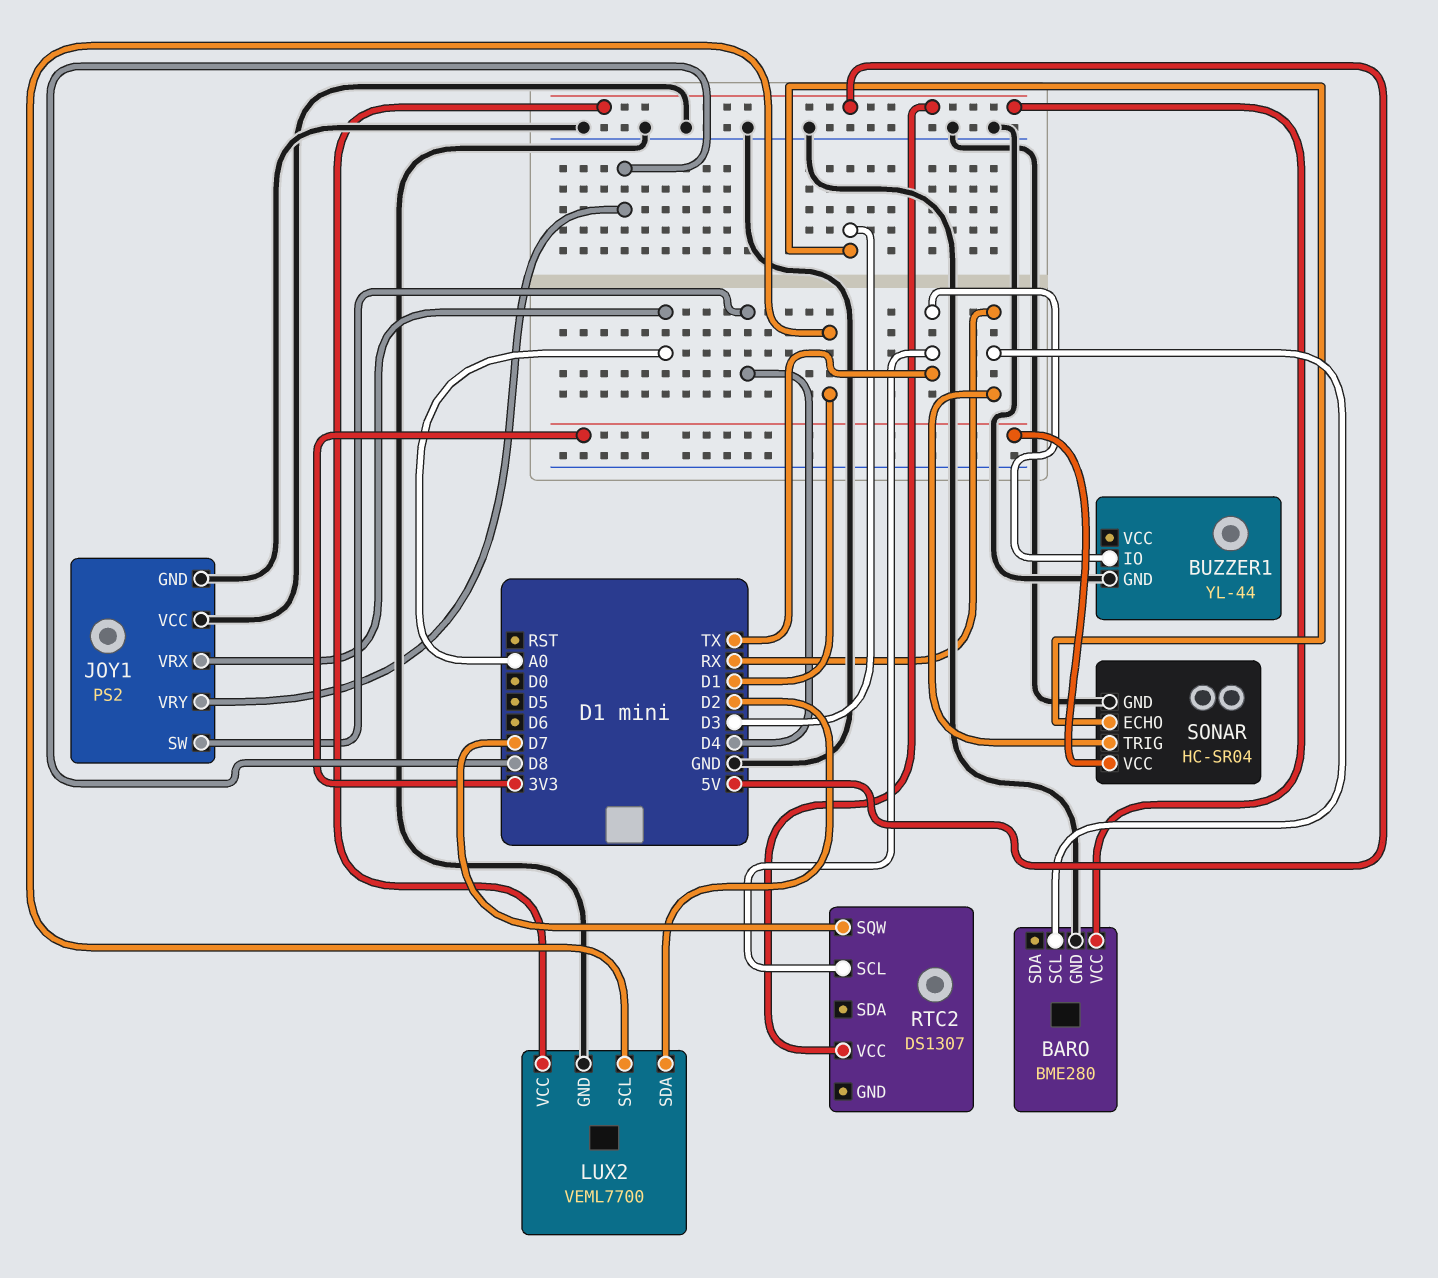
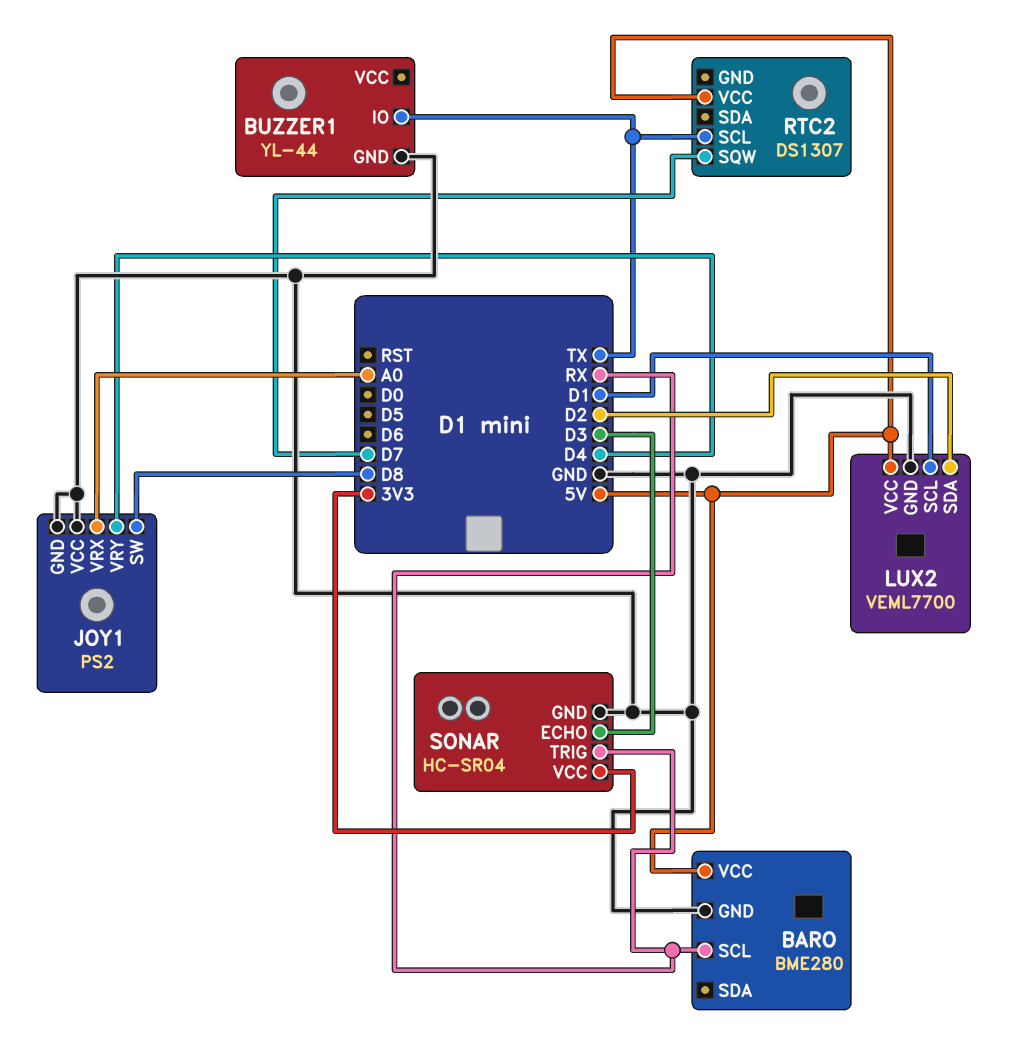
JOY1 pin SW: D4 -> D8
JOY1 pin VRY: D8 -> D4

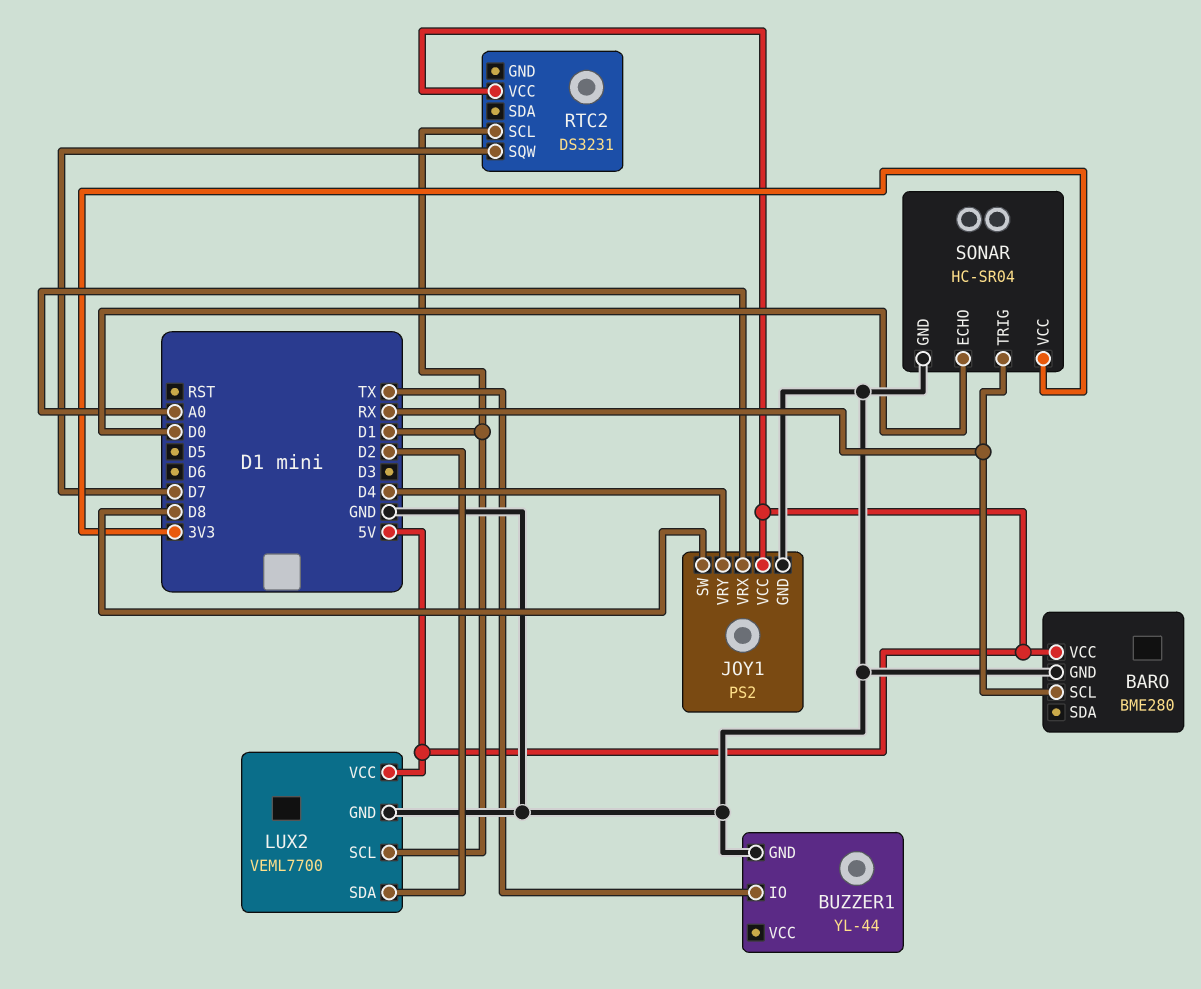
JOY1 pin VCC: GND -> 5V
RTC2: DS1307 -> DS3231
RTC2 pin SCL: TX -> D1
SONAR pin ECHO: D3 -> D0

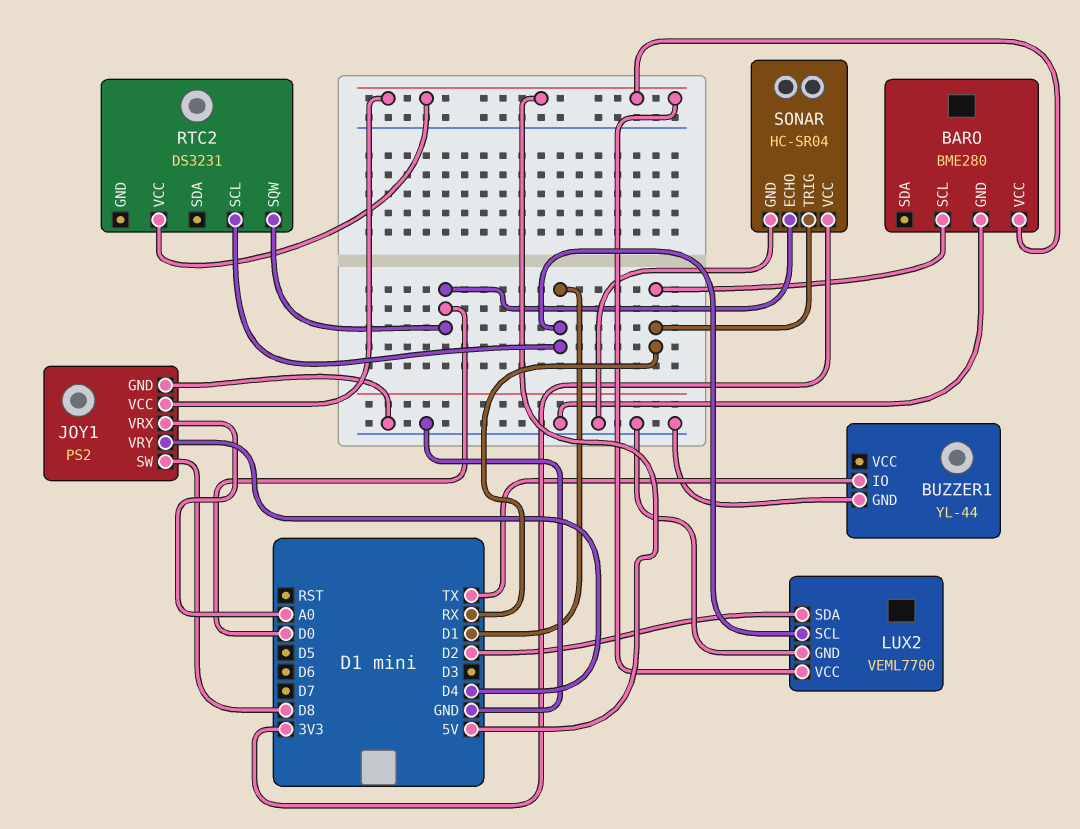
RTC2 pin SQW: D7 -> D0

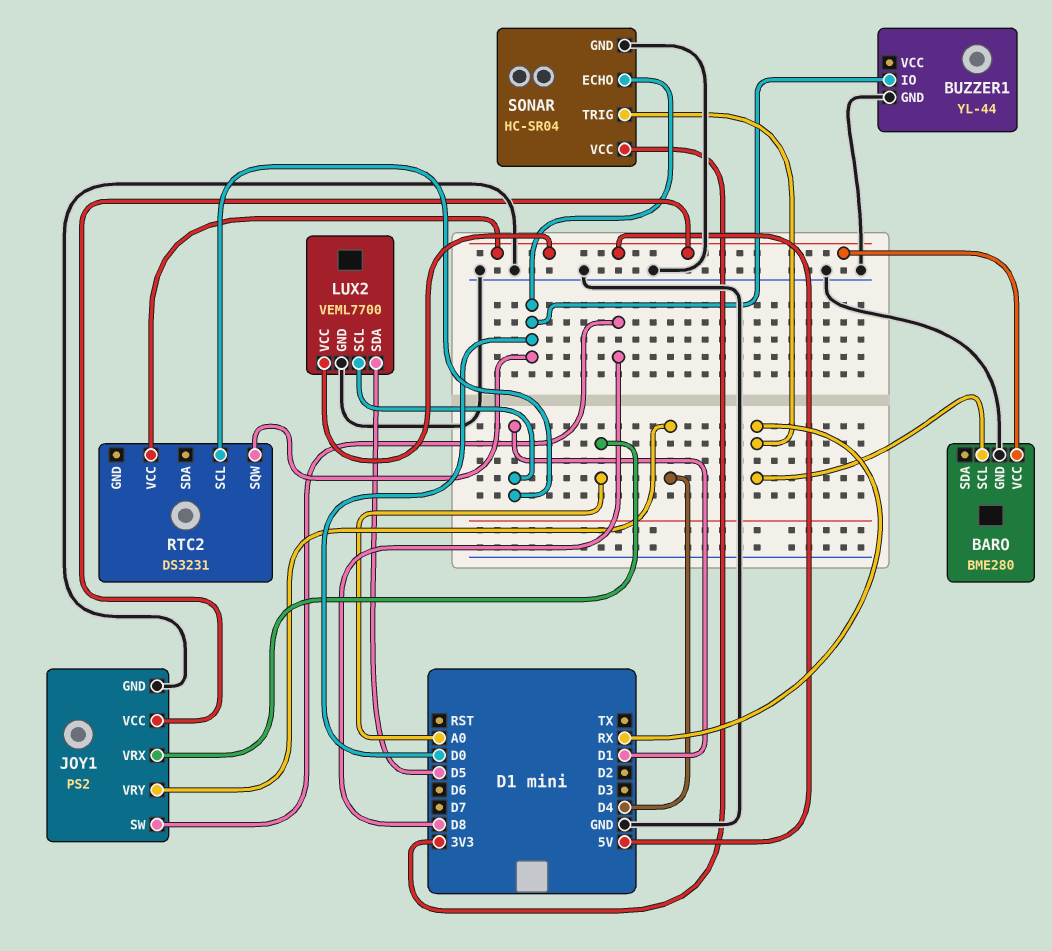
BUZZER1 pin IO: TX -> D0
LUX2 pin SDA: D2 -> D5

